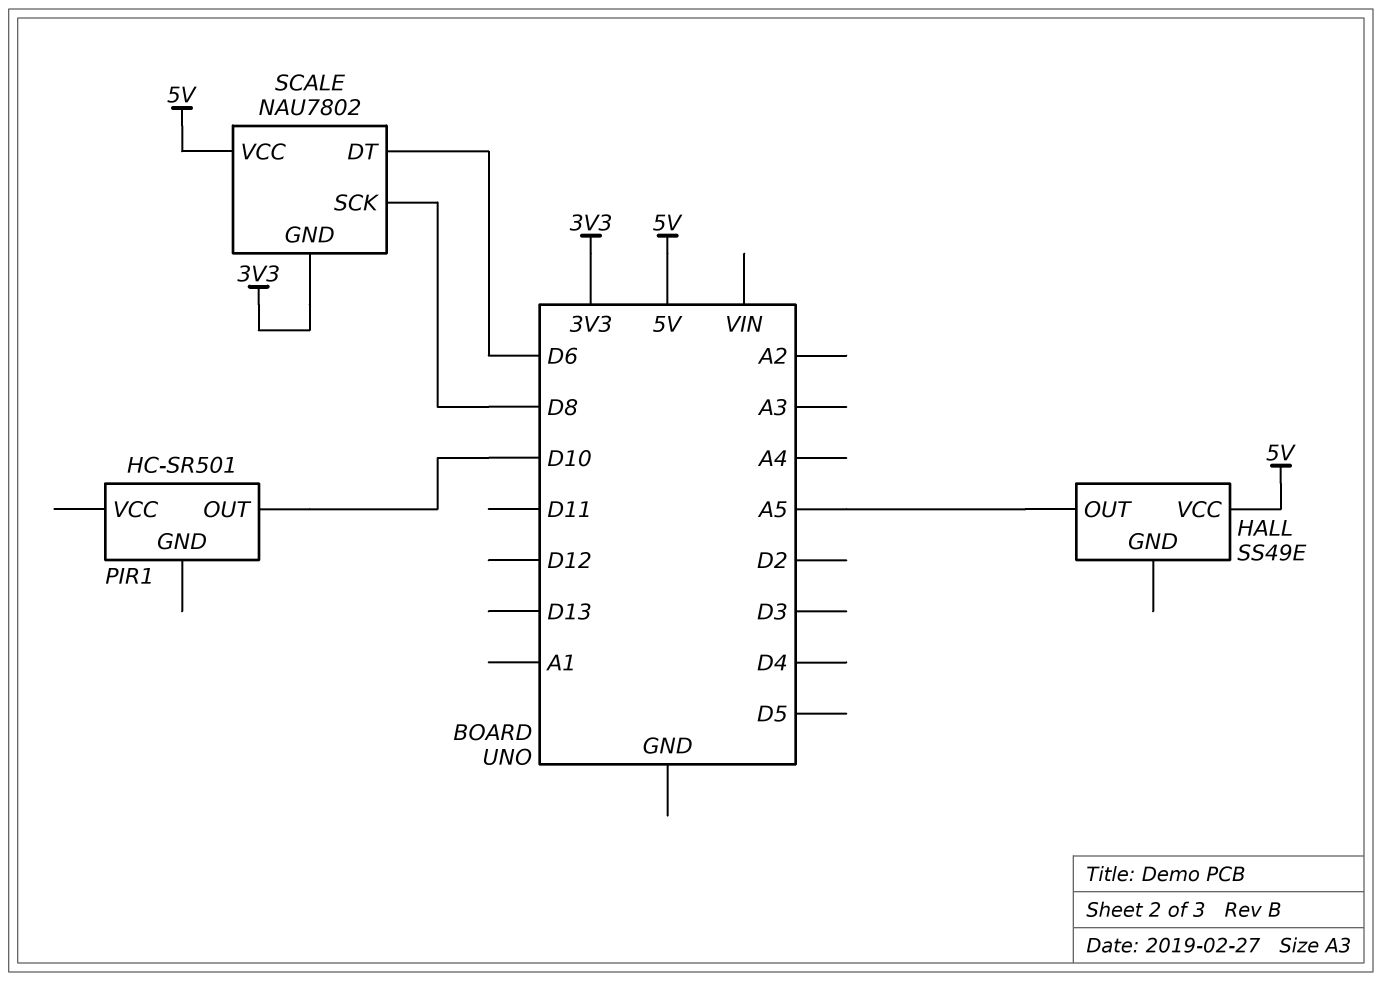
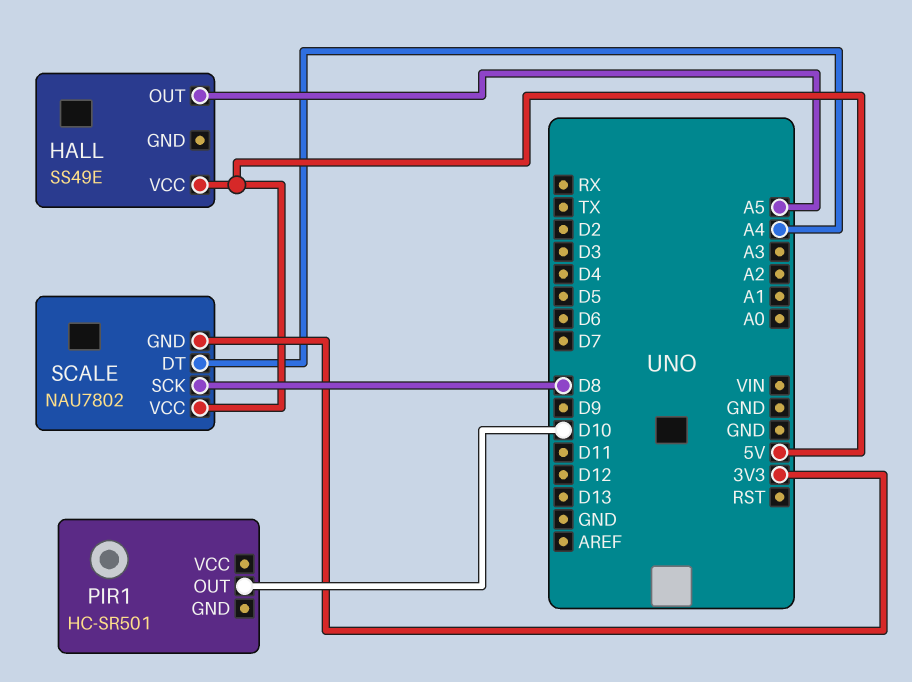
SCALE pin DT: D6 -> A4

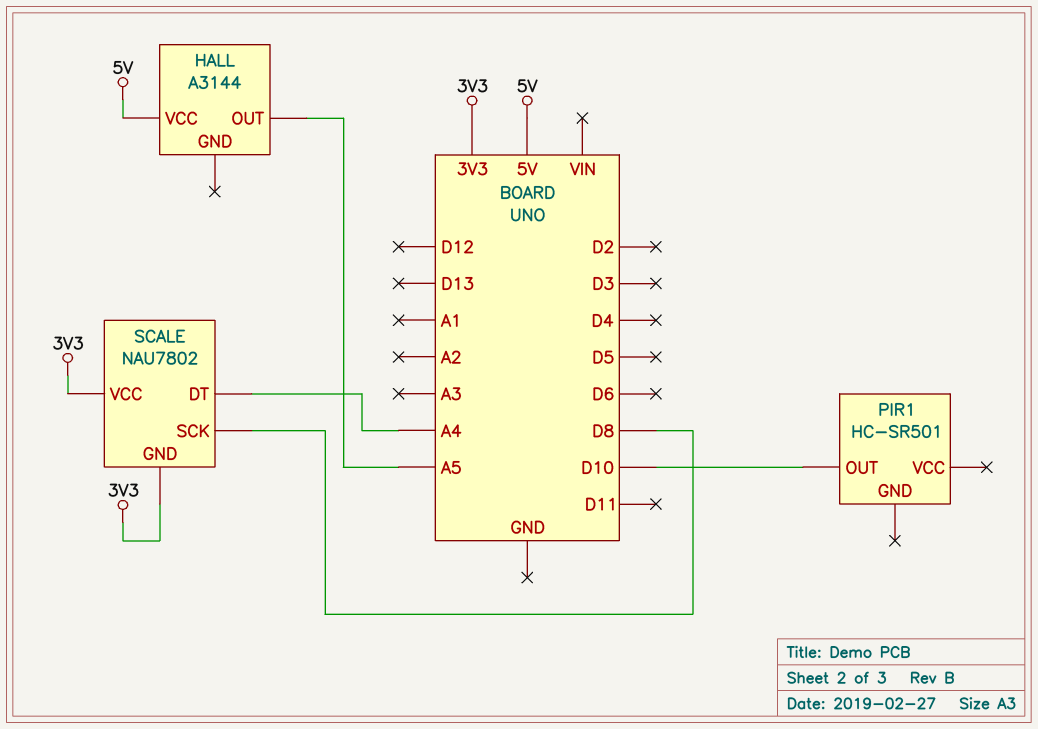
HALL: SS49E -> A3144
SCALE pin VCC: 5V -> 3V3

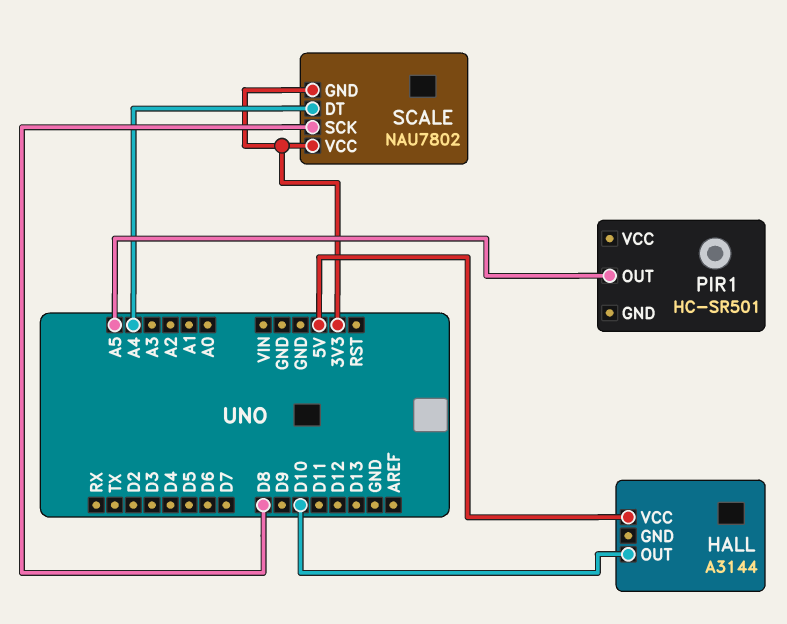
HALL pin OUT: A5 -> D10
PIR1 pin OUT: D10 -> A5

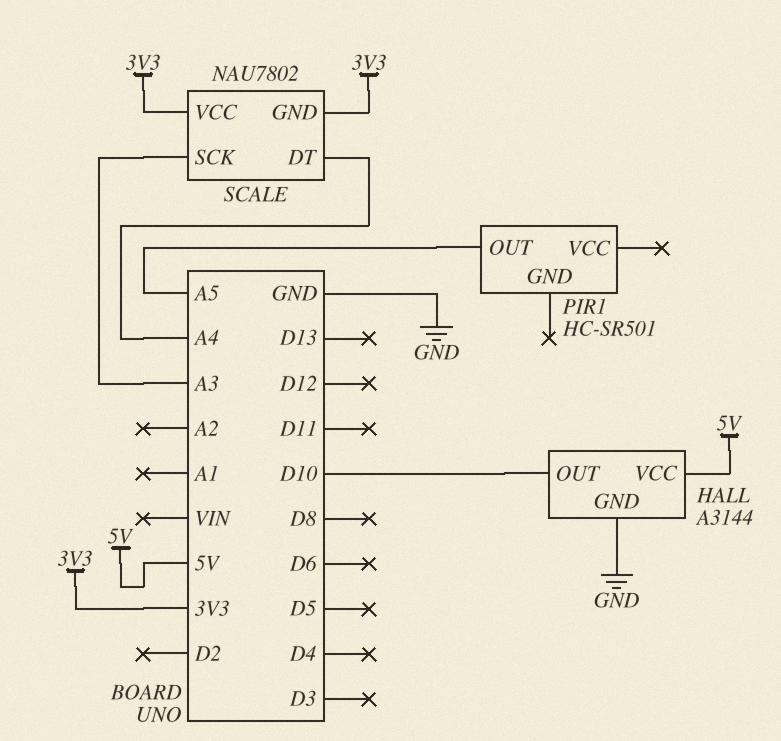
HALL pin GND: none -> GND
SCALE pin SCK: D8 -> A3

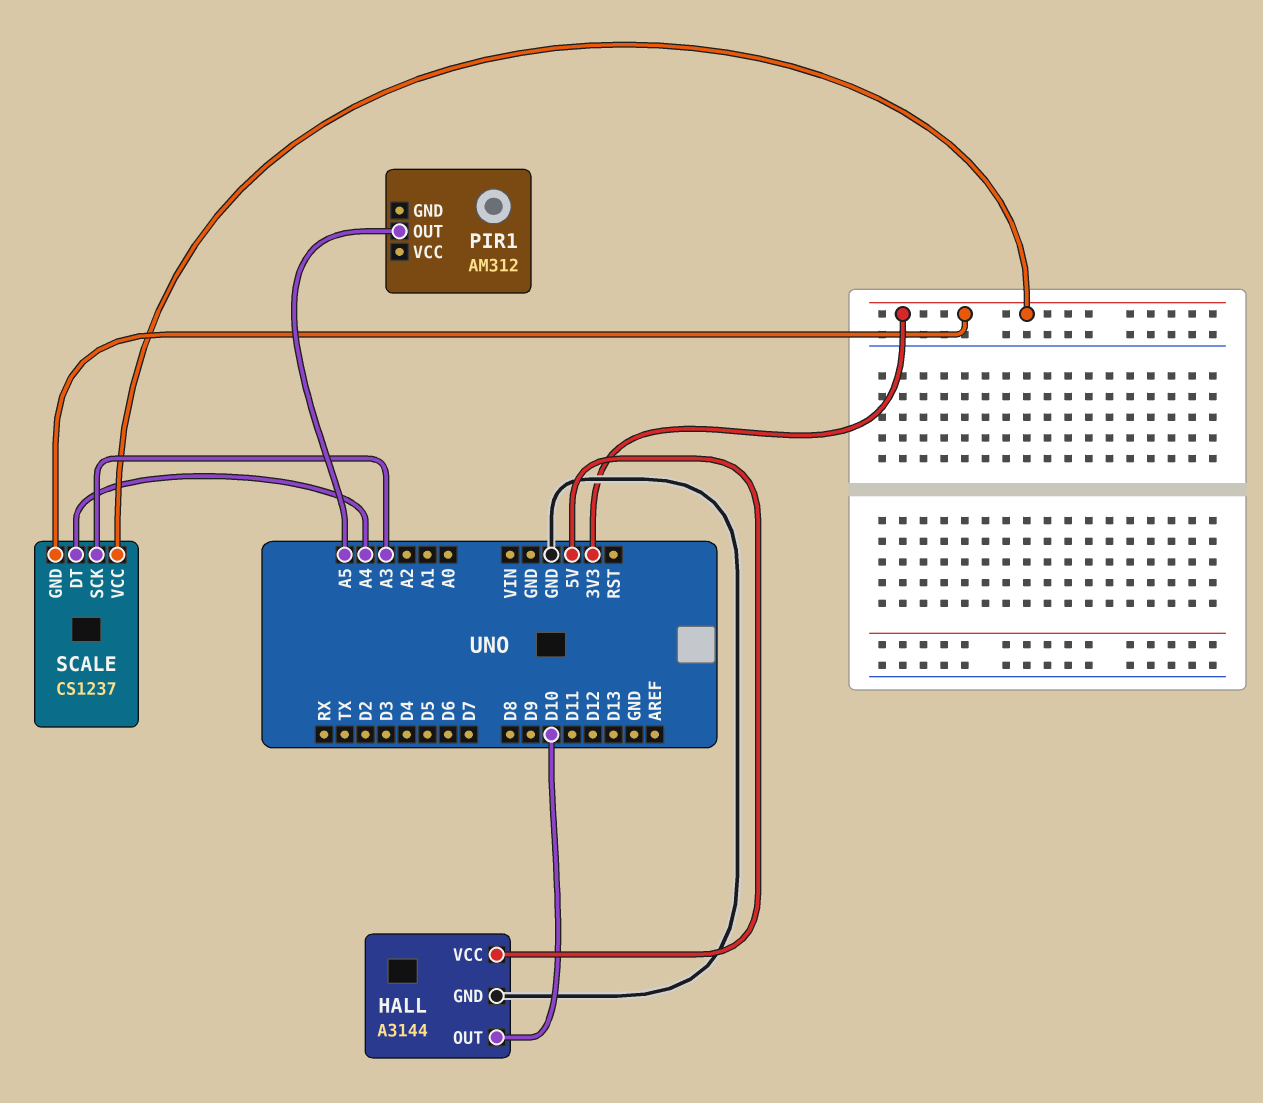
PIR1: HC-SR501 -> AM312
SCALE: NAU7802 -> CS1237

